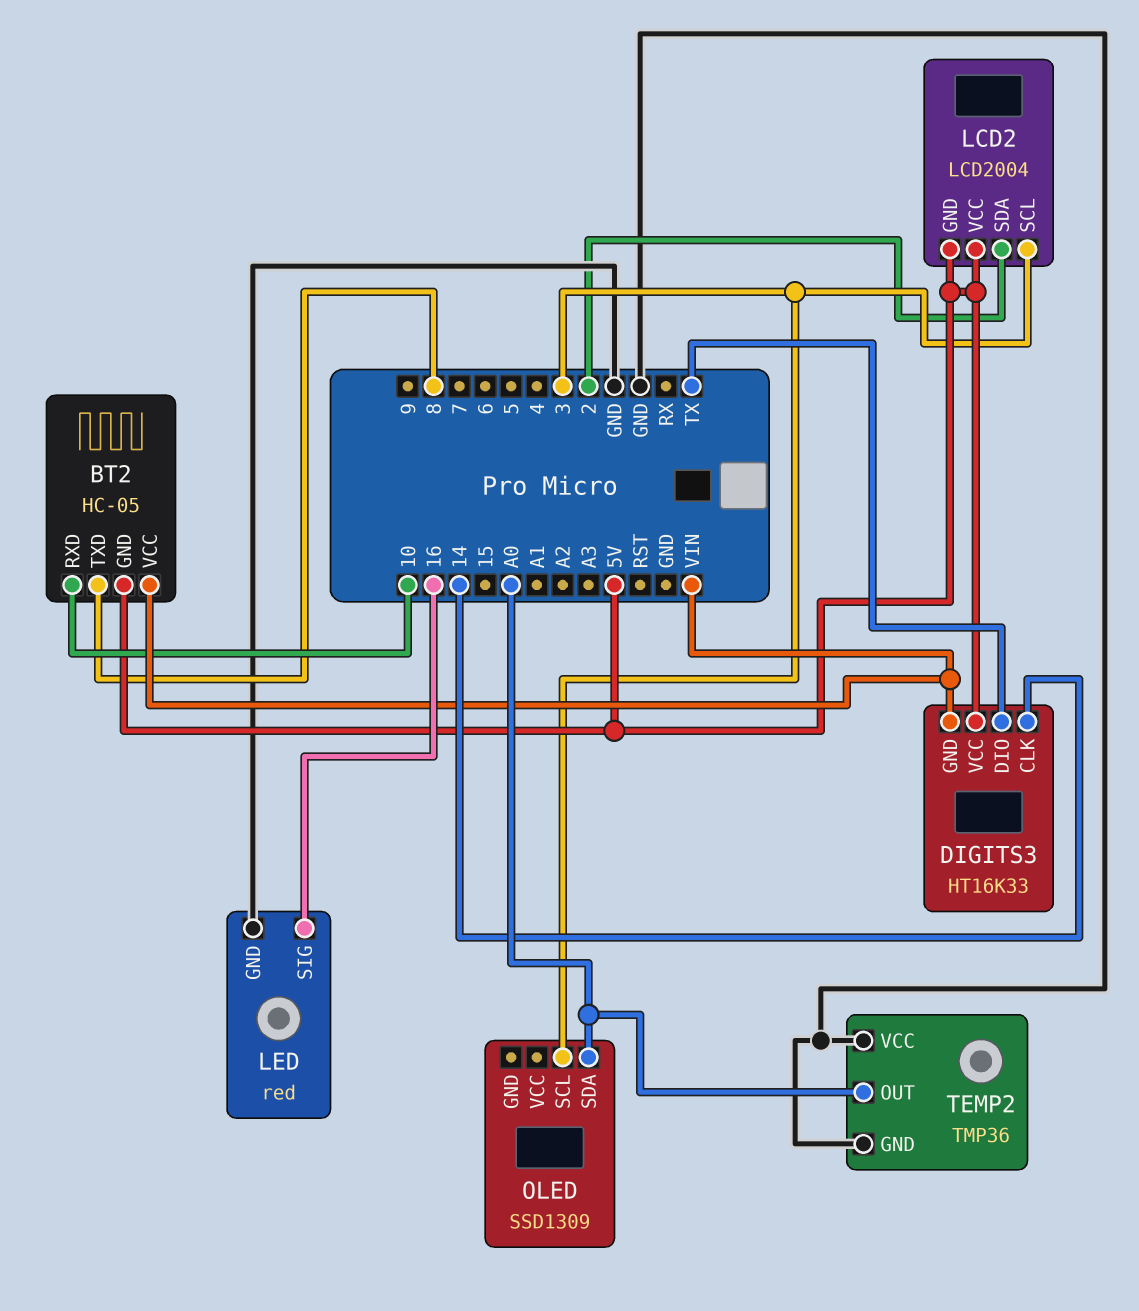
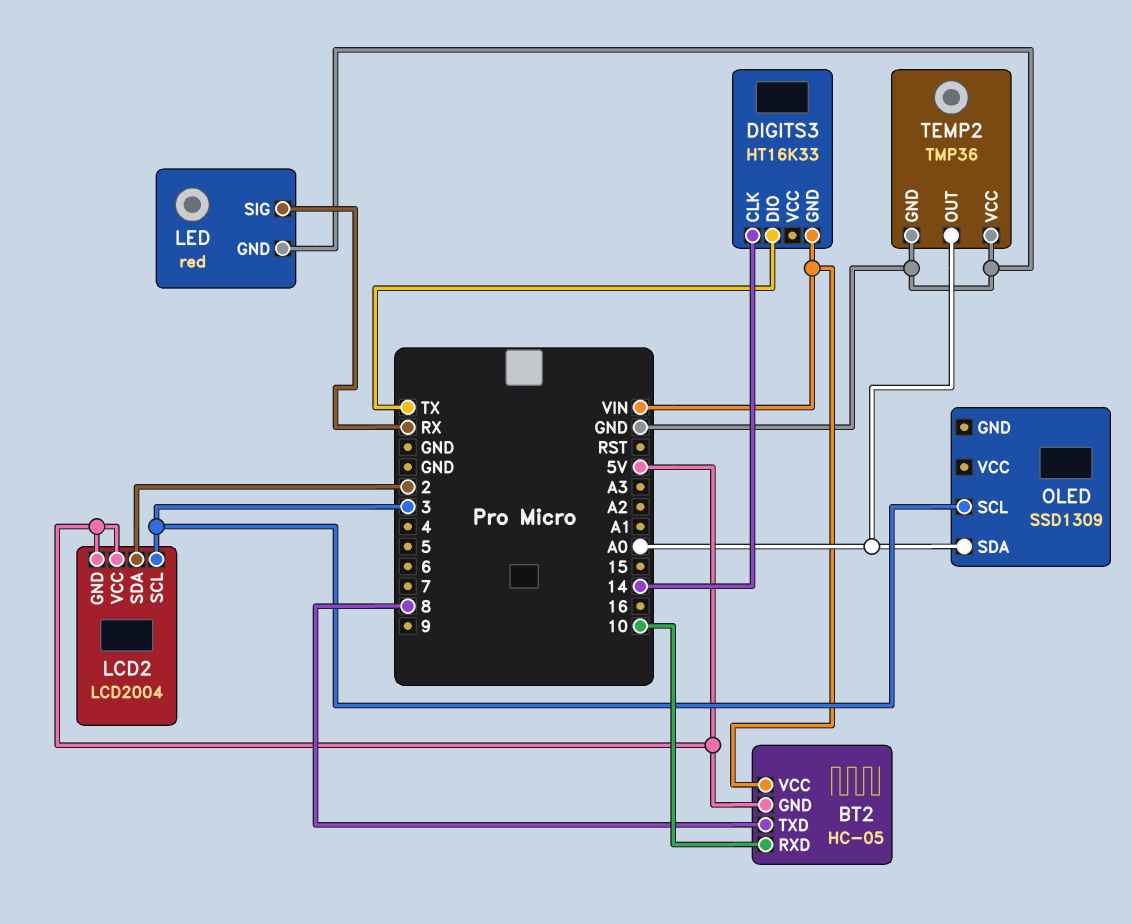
DIGITS3 pin VCC: 5V -> none
LED pin SIG: 16 -> RX

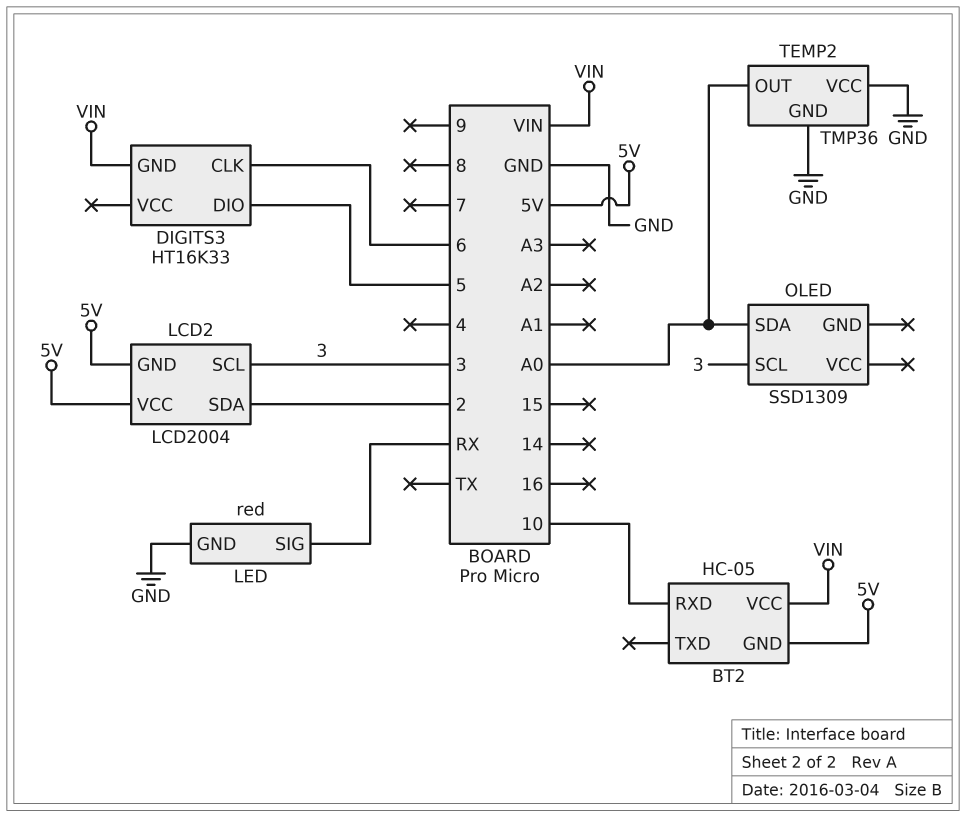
BT2 pin TXD: 8 -> none
DIGITS3 pin CLK: 14 -> 6
DIGITS3 pin DIO: TX -> 5

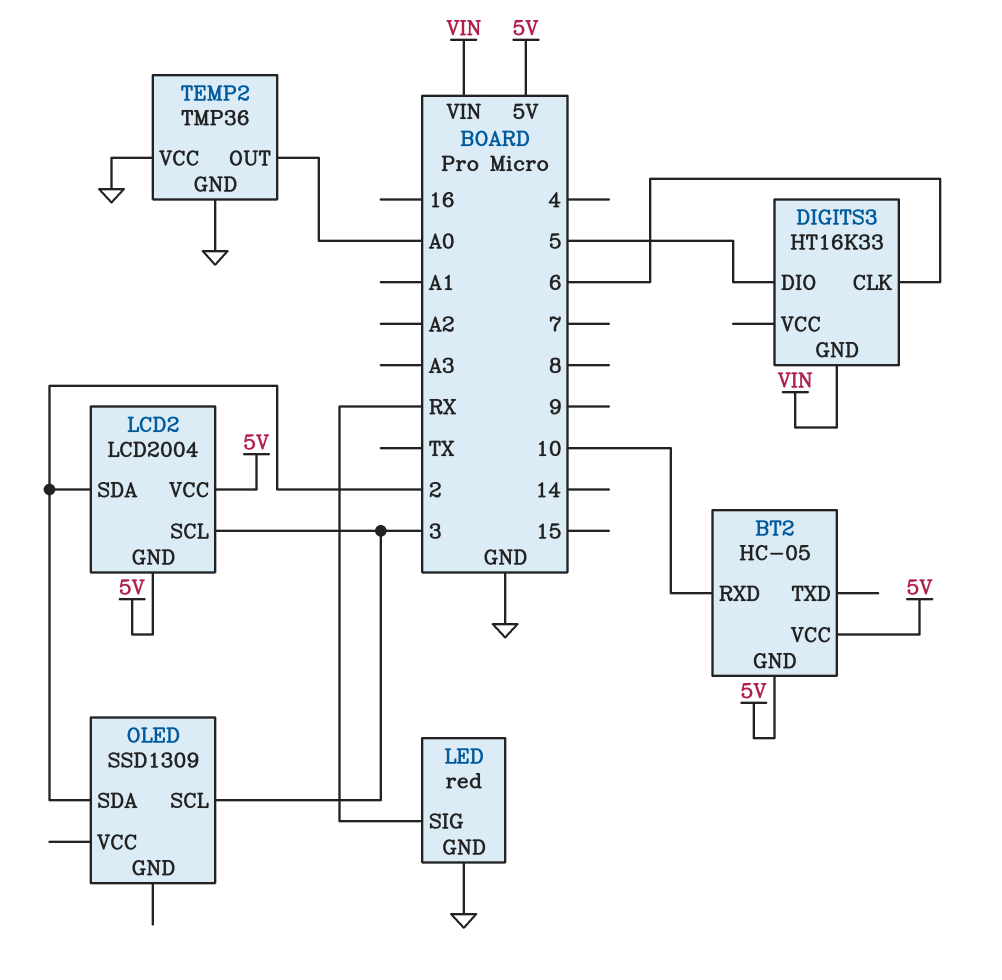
BT2 pin VCC: VIN -> 5V
OLED pin SDA: A0 -> 2

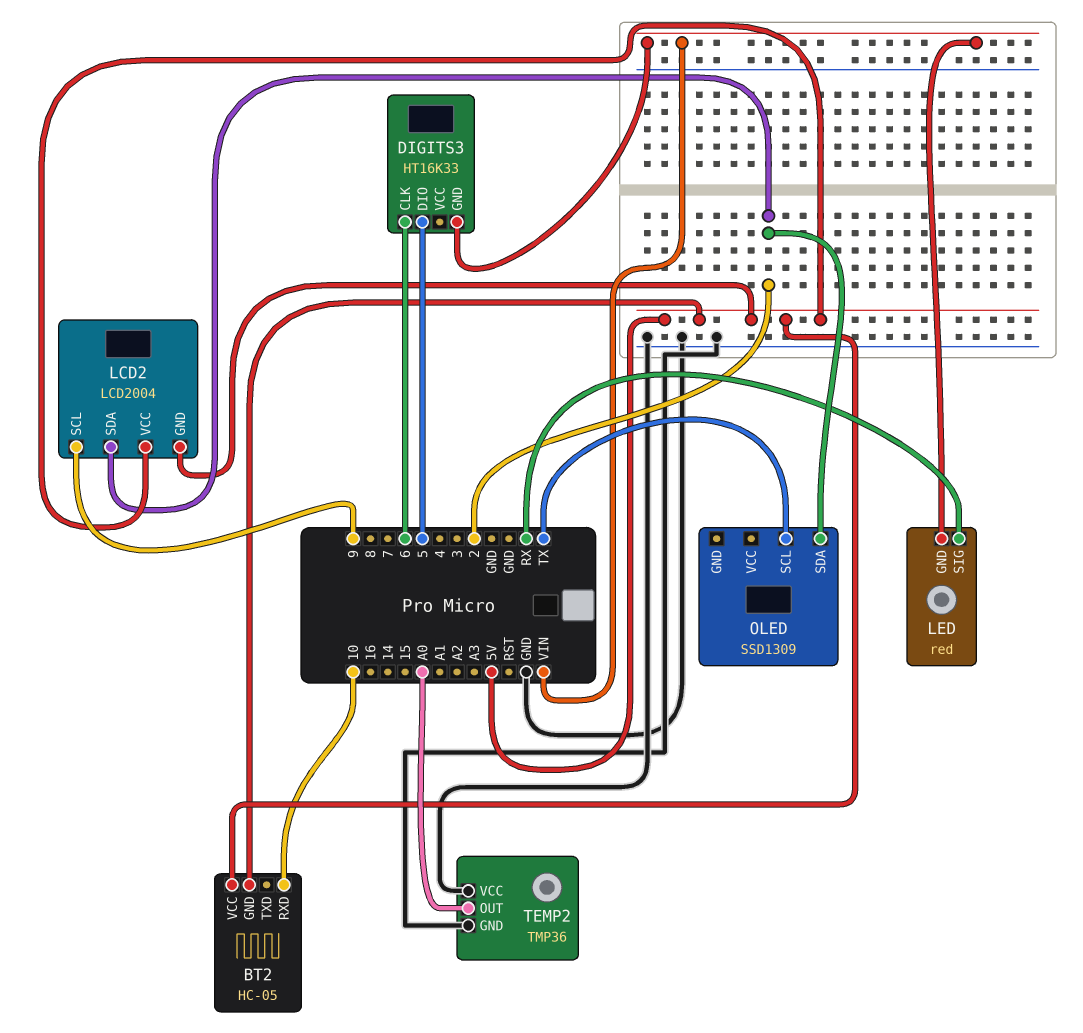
LCD2 pin SCL: 3 -> 9
LED pin GND: GND -> VIN
OLED pin SCL: 3 -> TX

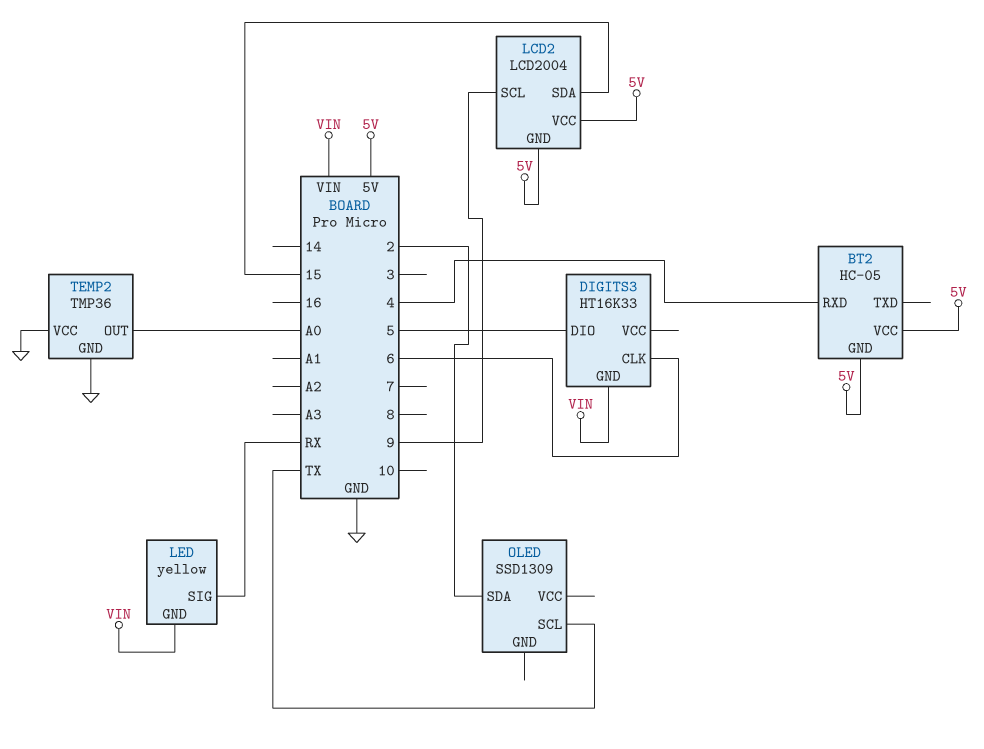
BT2 pin RXD: 10 -> 4
LCD2 pin SDA: 2 -> 15
LED: red -> yellow

